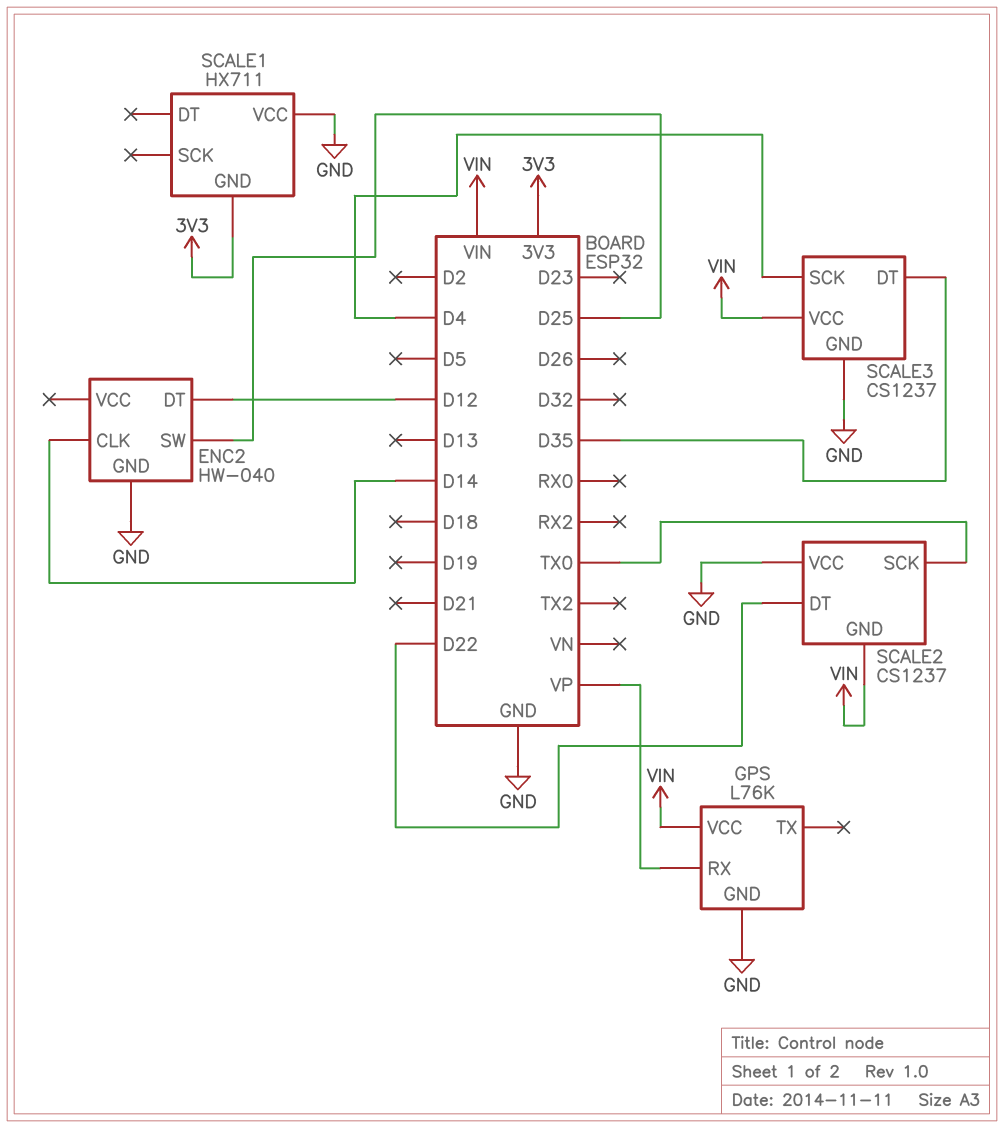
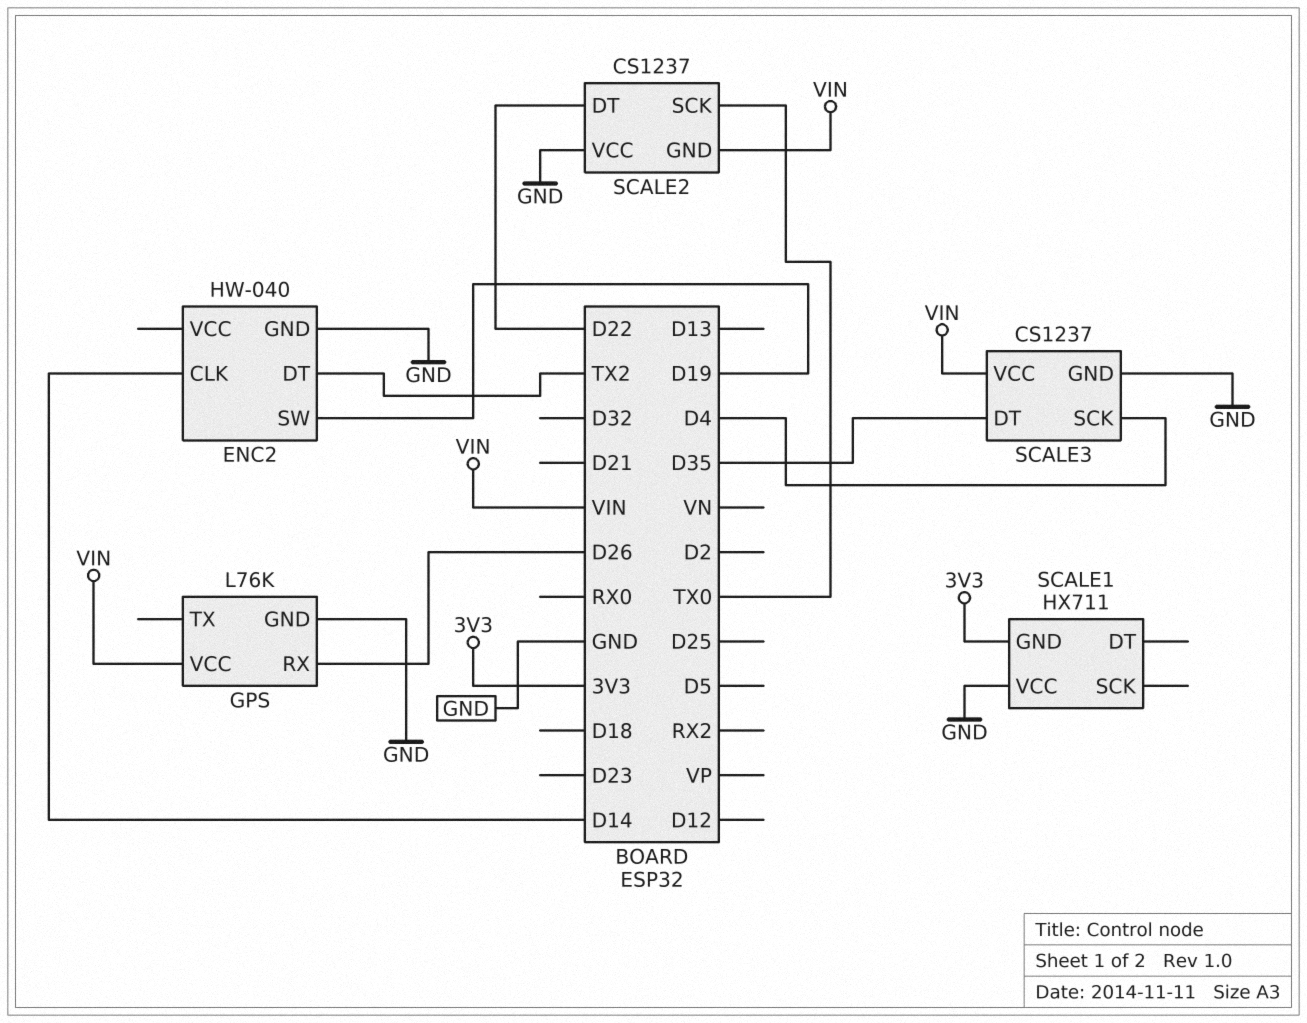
ENC2 pin DT: D12 -> TX2
ENC2 pin SW: D25 -> D19
GPS pin RX: VP -> D26

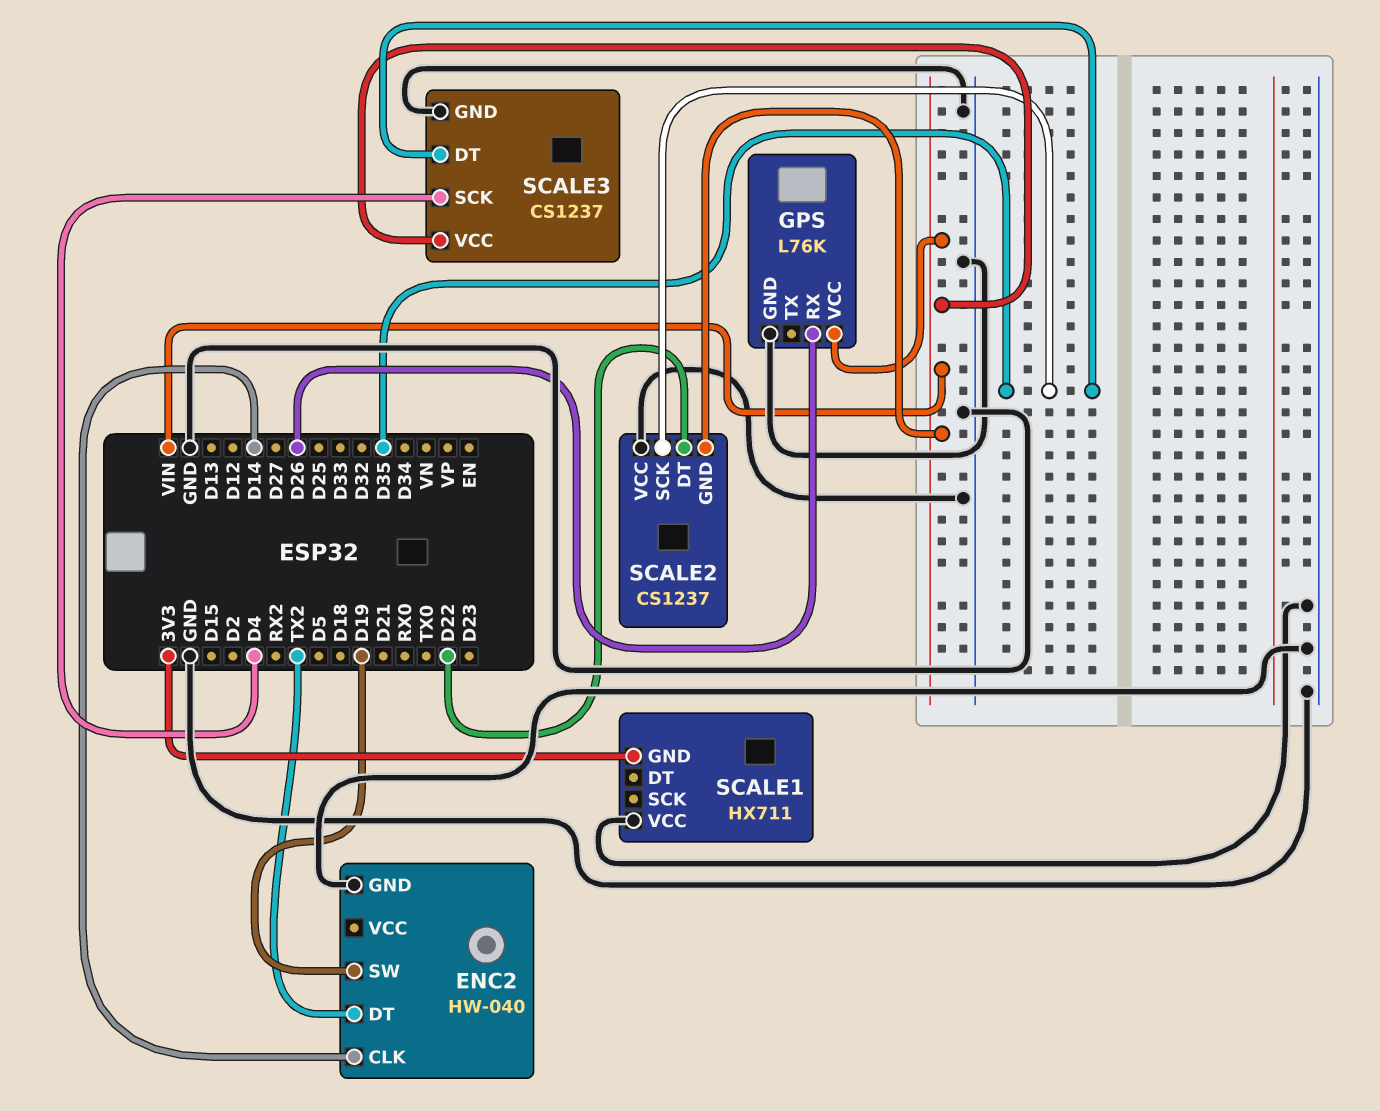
SCALE2 pin SCK: TX0 -> D35

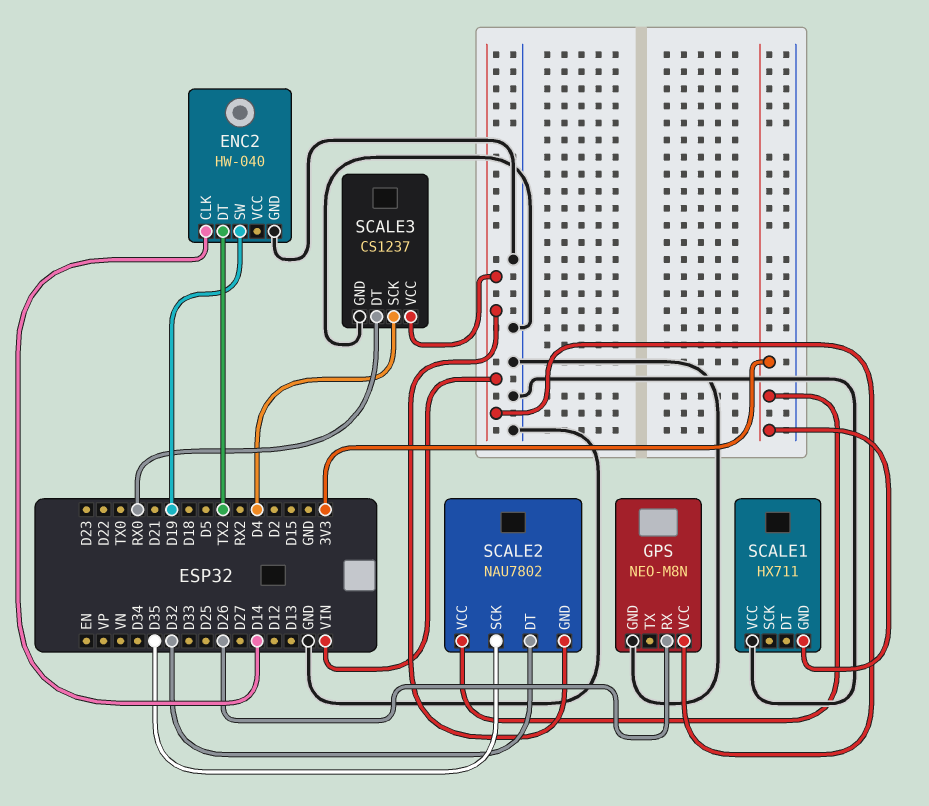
GPS: L76K -> NEO-M8N
SCALE2: CS1237 -> NAU7802
SCALE2 pin DT: D22 -> D32
SCALE2 pin VCC: GND -> 3V3
SCALE3 pin DT: D35 -> RX0

